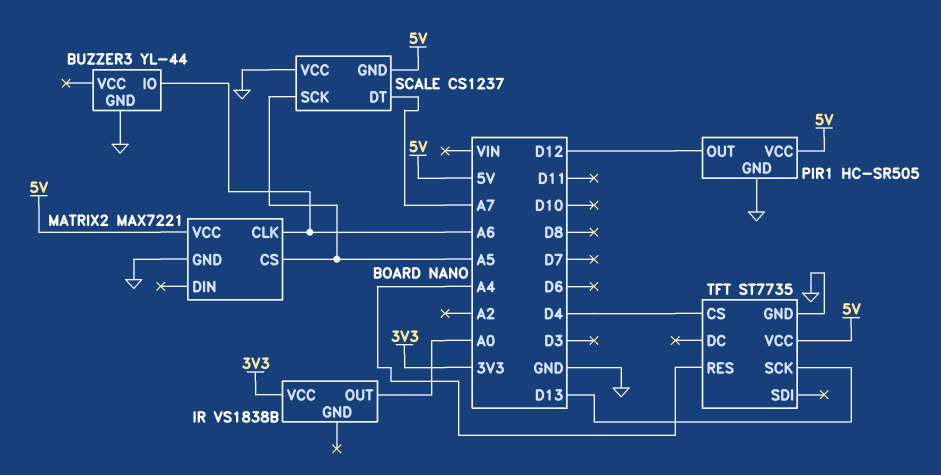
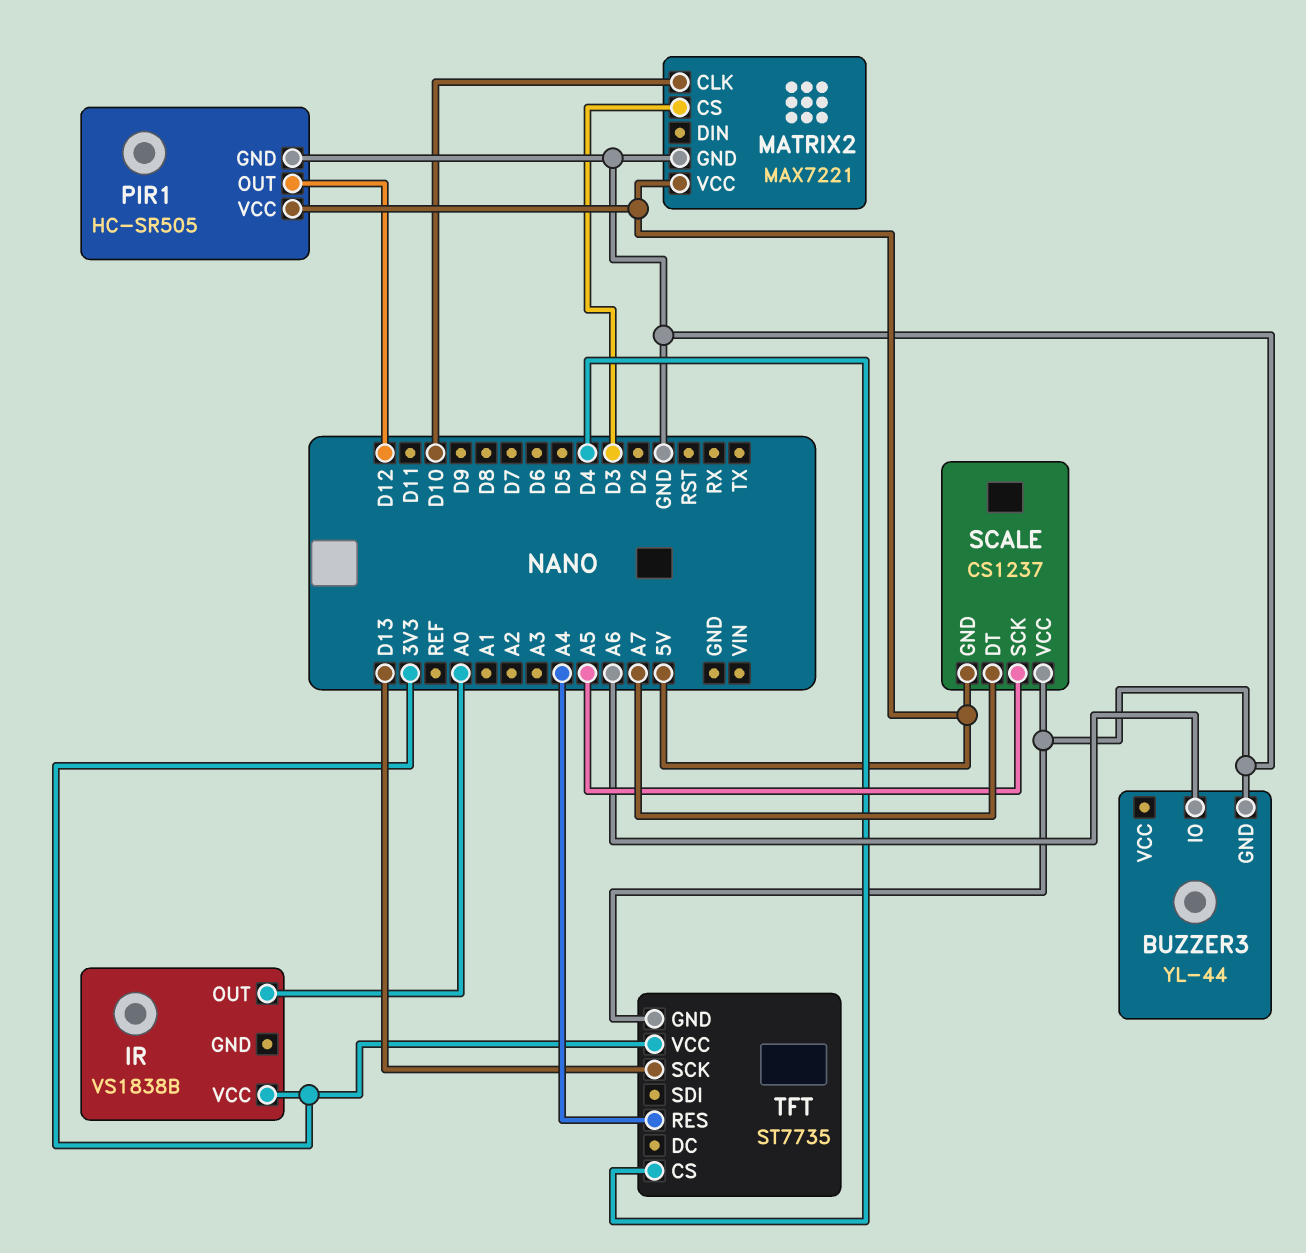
MATRIX2 pin CLK: A6 -> D10
MATRIX2 pin CS: A5 -> D3
TFT pin VCC: 5V -> 3V3

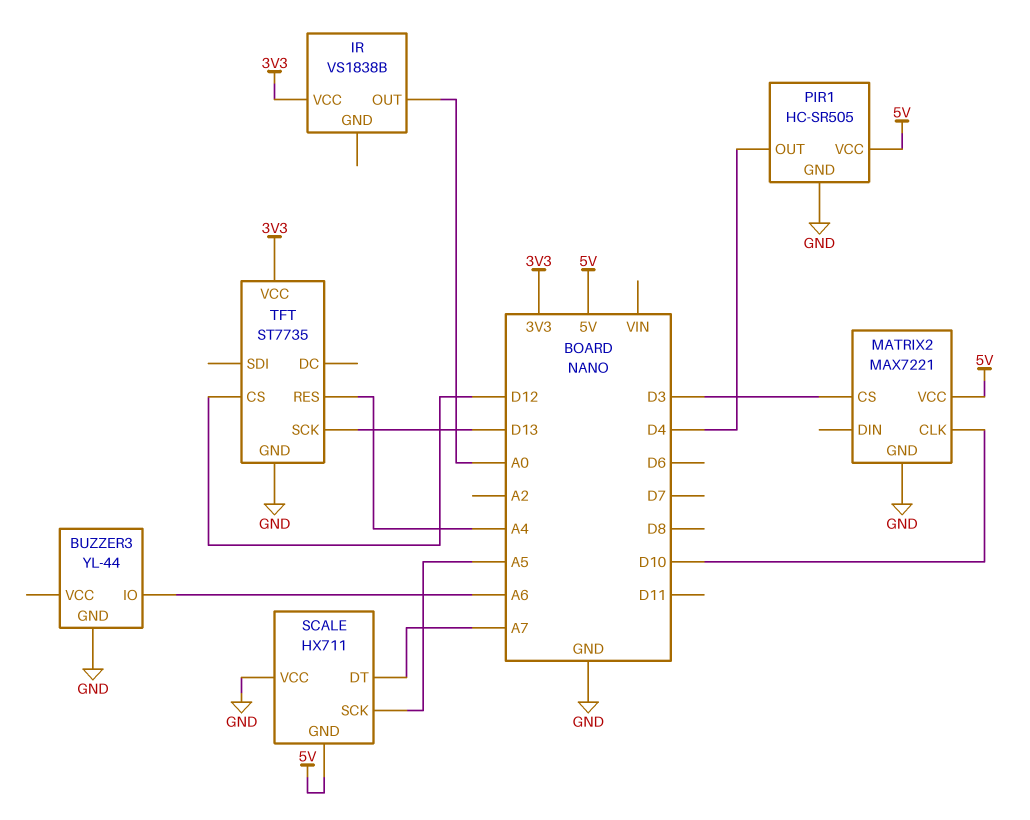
PIR1 pin OUT: D12 -> D4
SCALE: CS1237 -> HX711
TFT pin CS: D4 -> D12

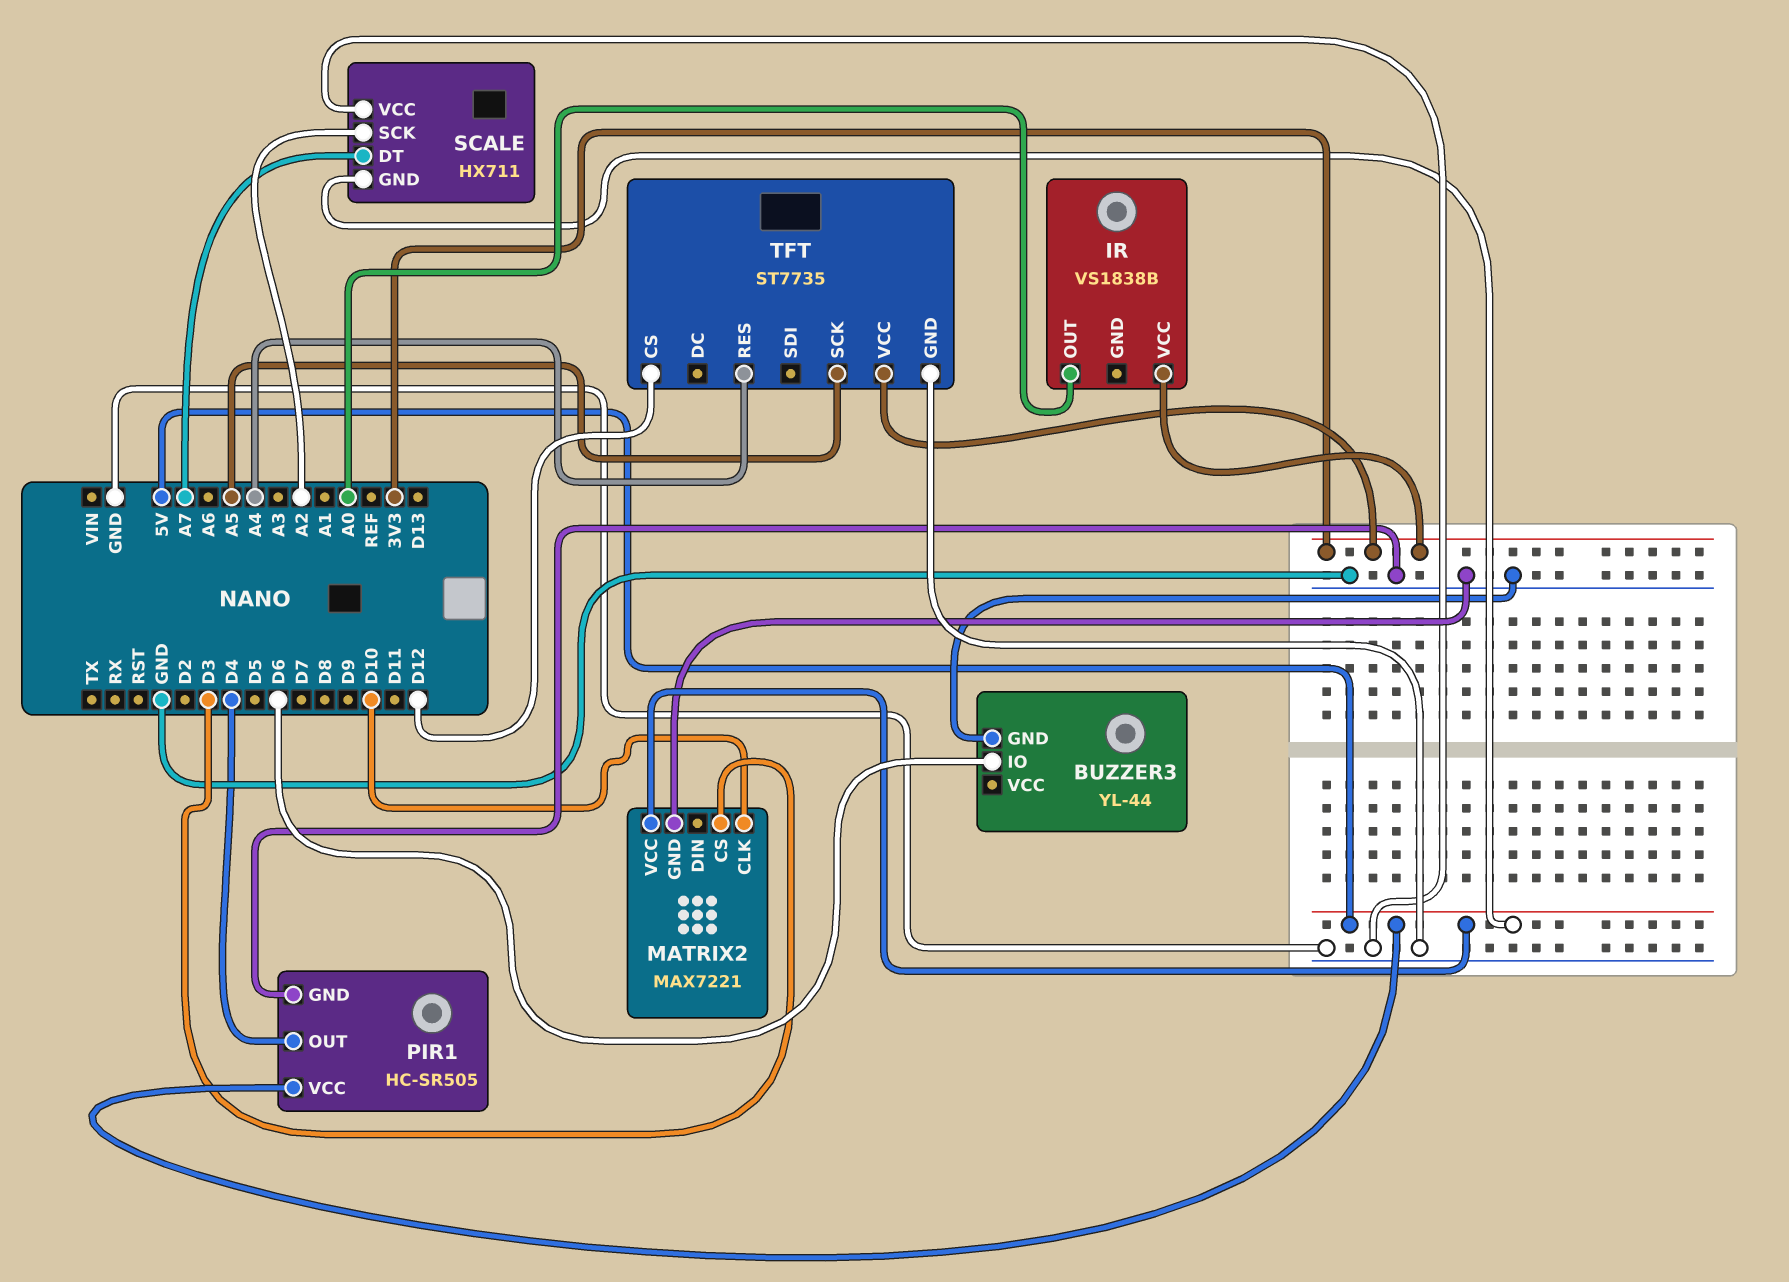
BUZZER3 pin IO: A6 -> D6
SCALE pin SCK: A5 -> A2
TFT pin SCK: D13 -> A5

